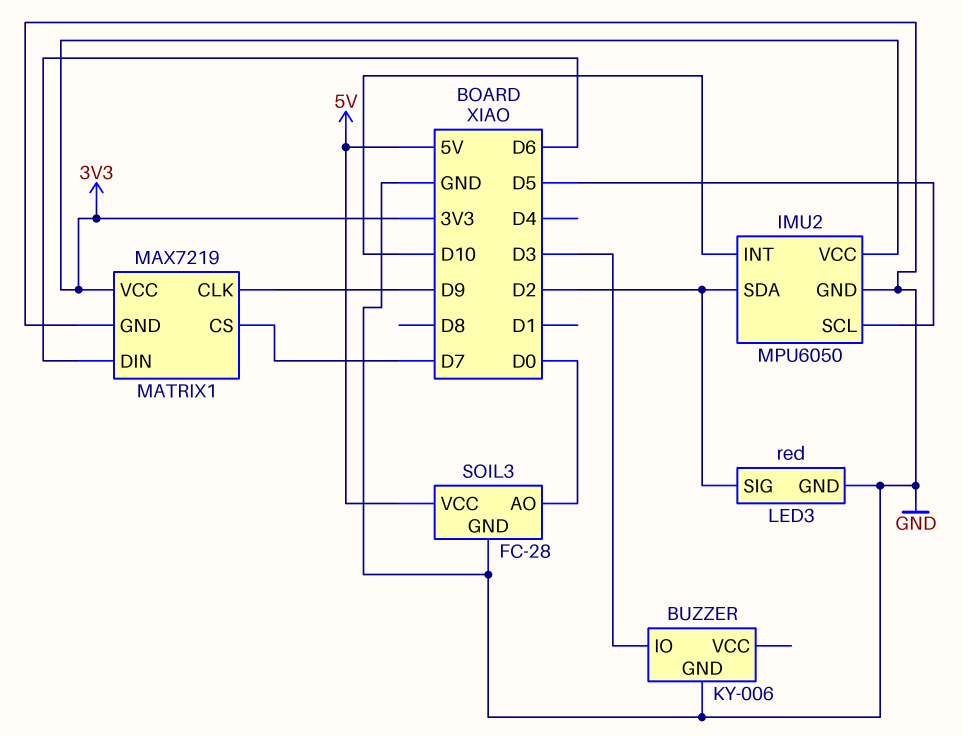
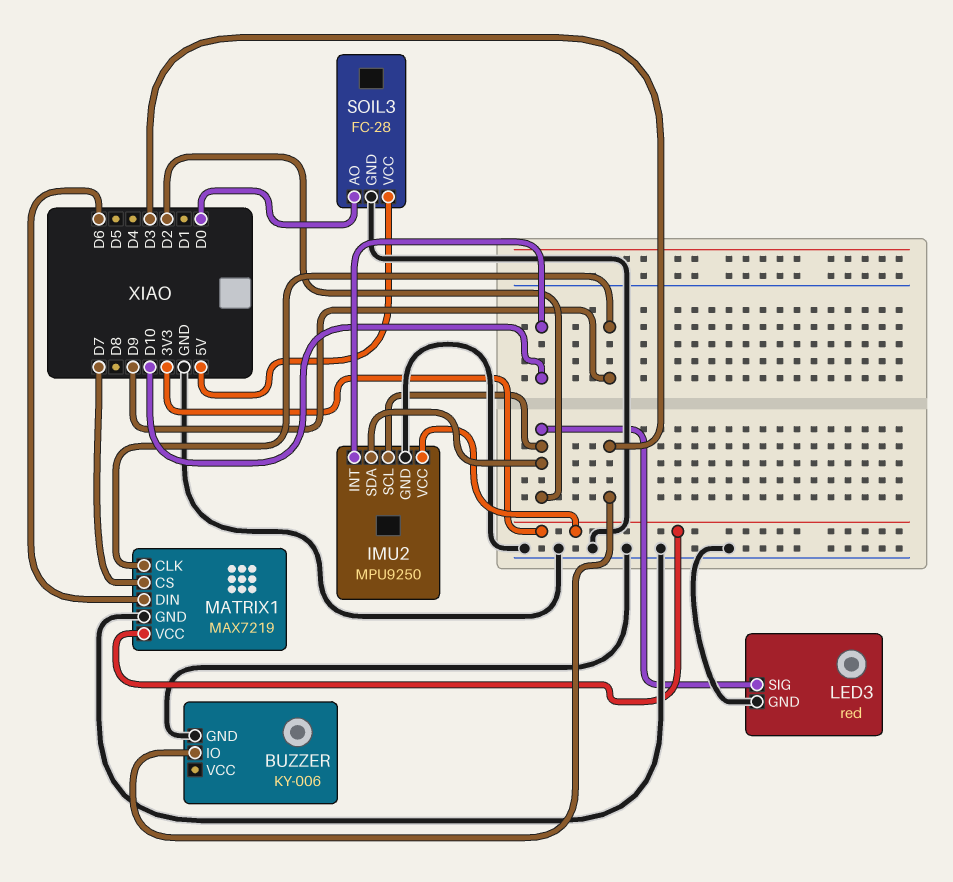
IMU2: MPU6050 -> MPU9250
IMU2 pin SCL: D5 -> D2

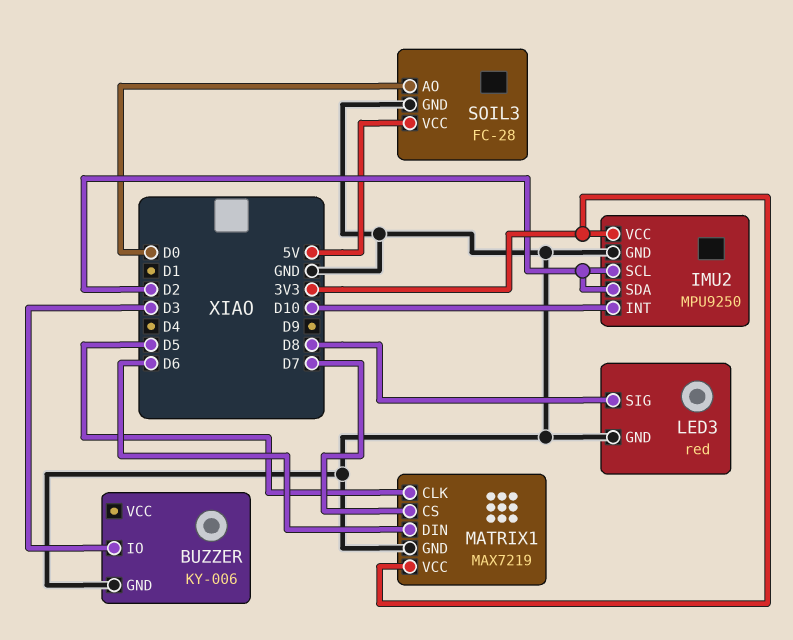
LED3 pin SIG: D2 -> D8
MATRIX1 pin CLK: D9 -> D5

